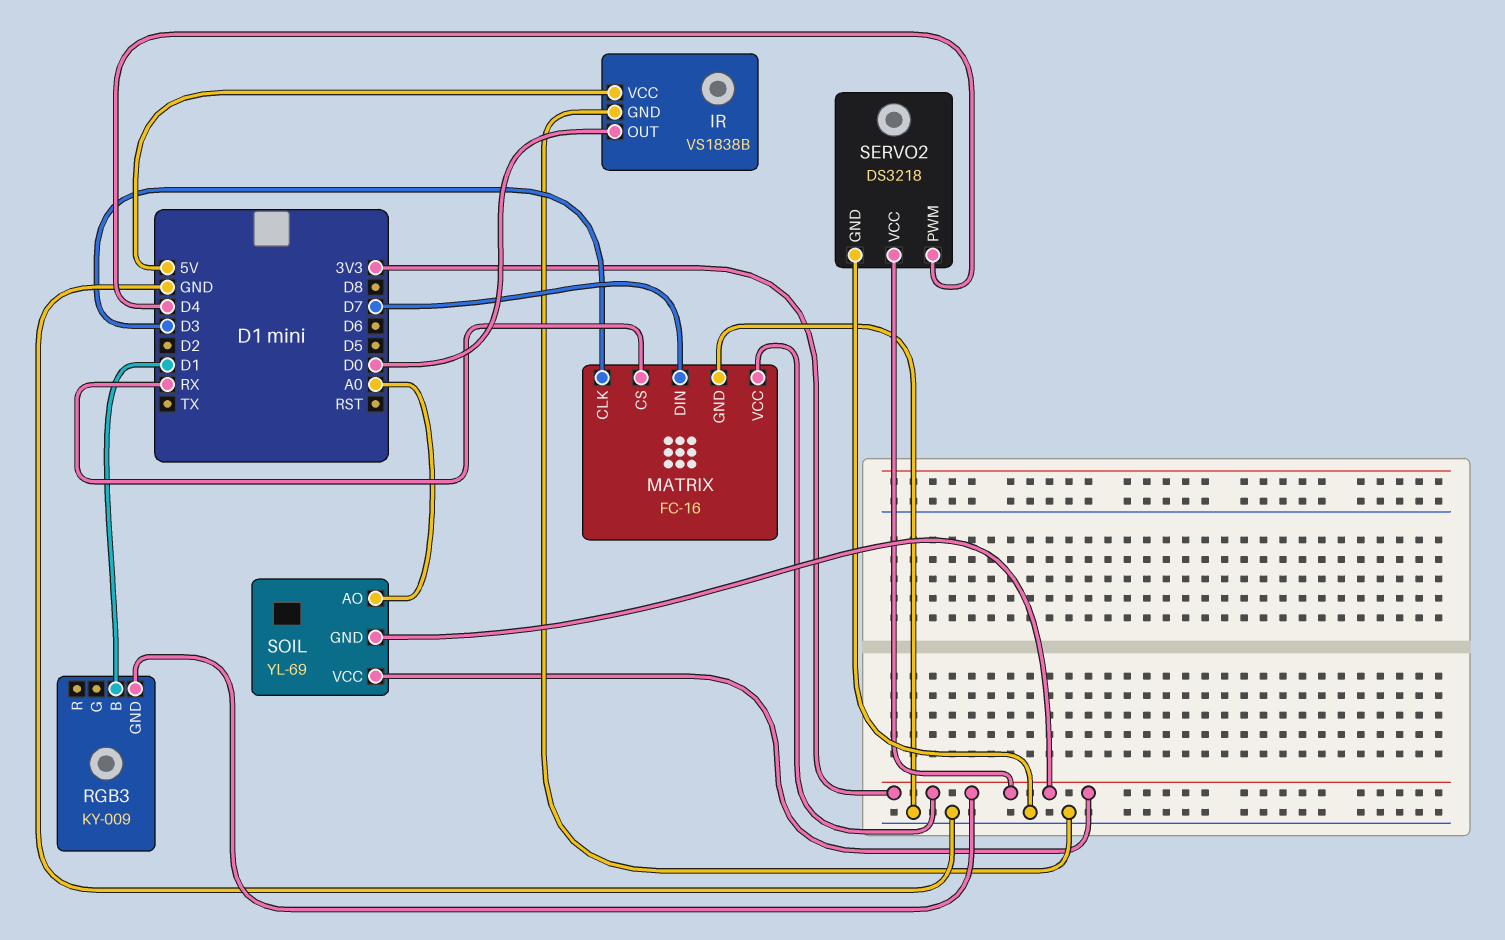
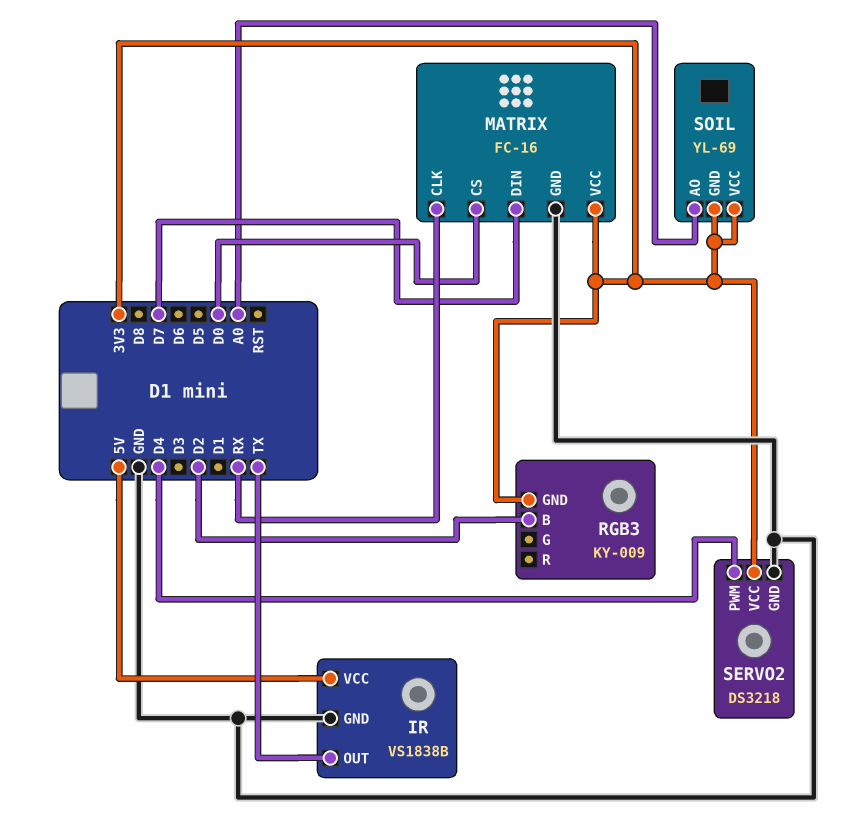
IR pin OUT: D0 -> TX
MATRIX pin CLK: D3 -> RX
MATRIX pin CS: RX -> D0
RGB3 pin B: D1 -> D2

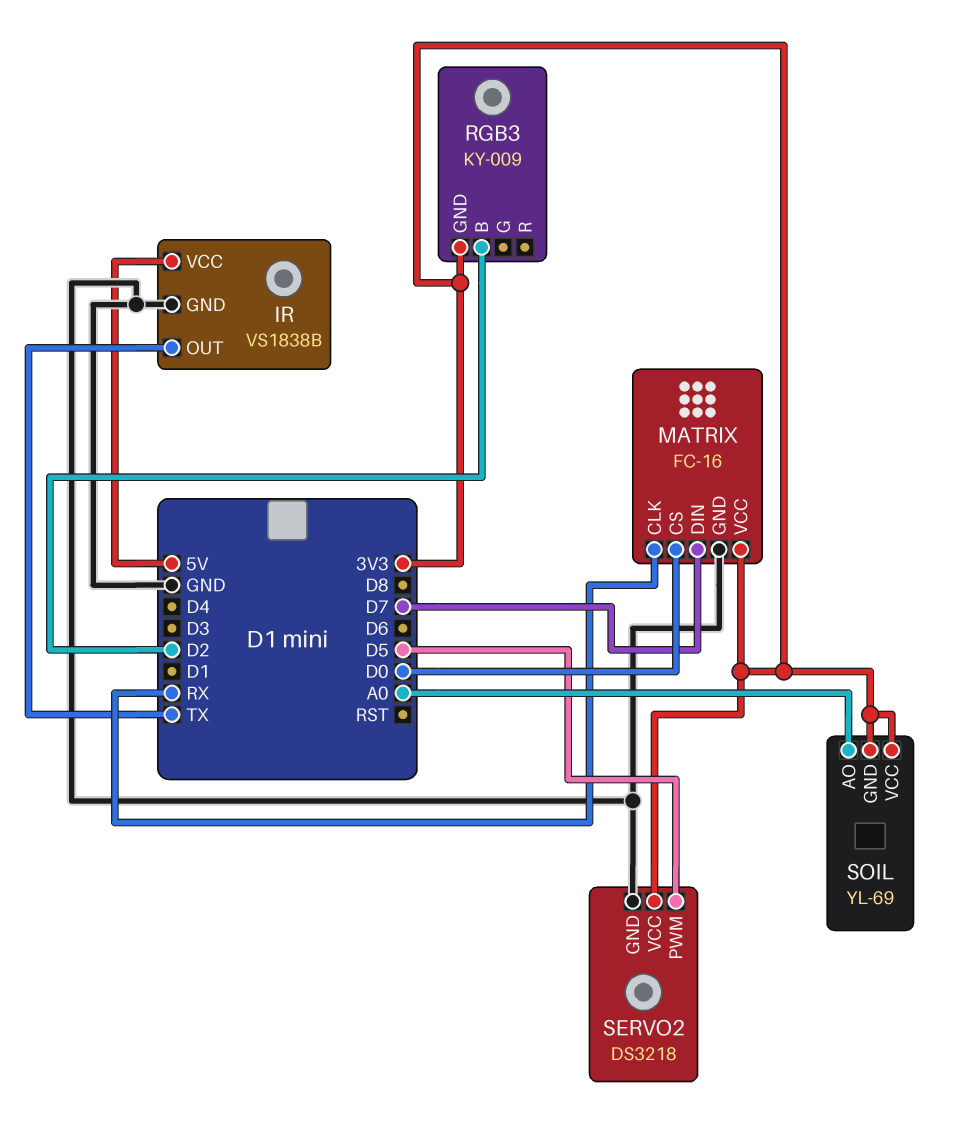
SERVO2 pin PWM: D4 -> D5

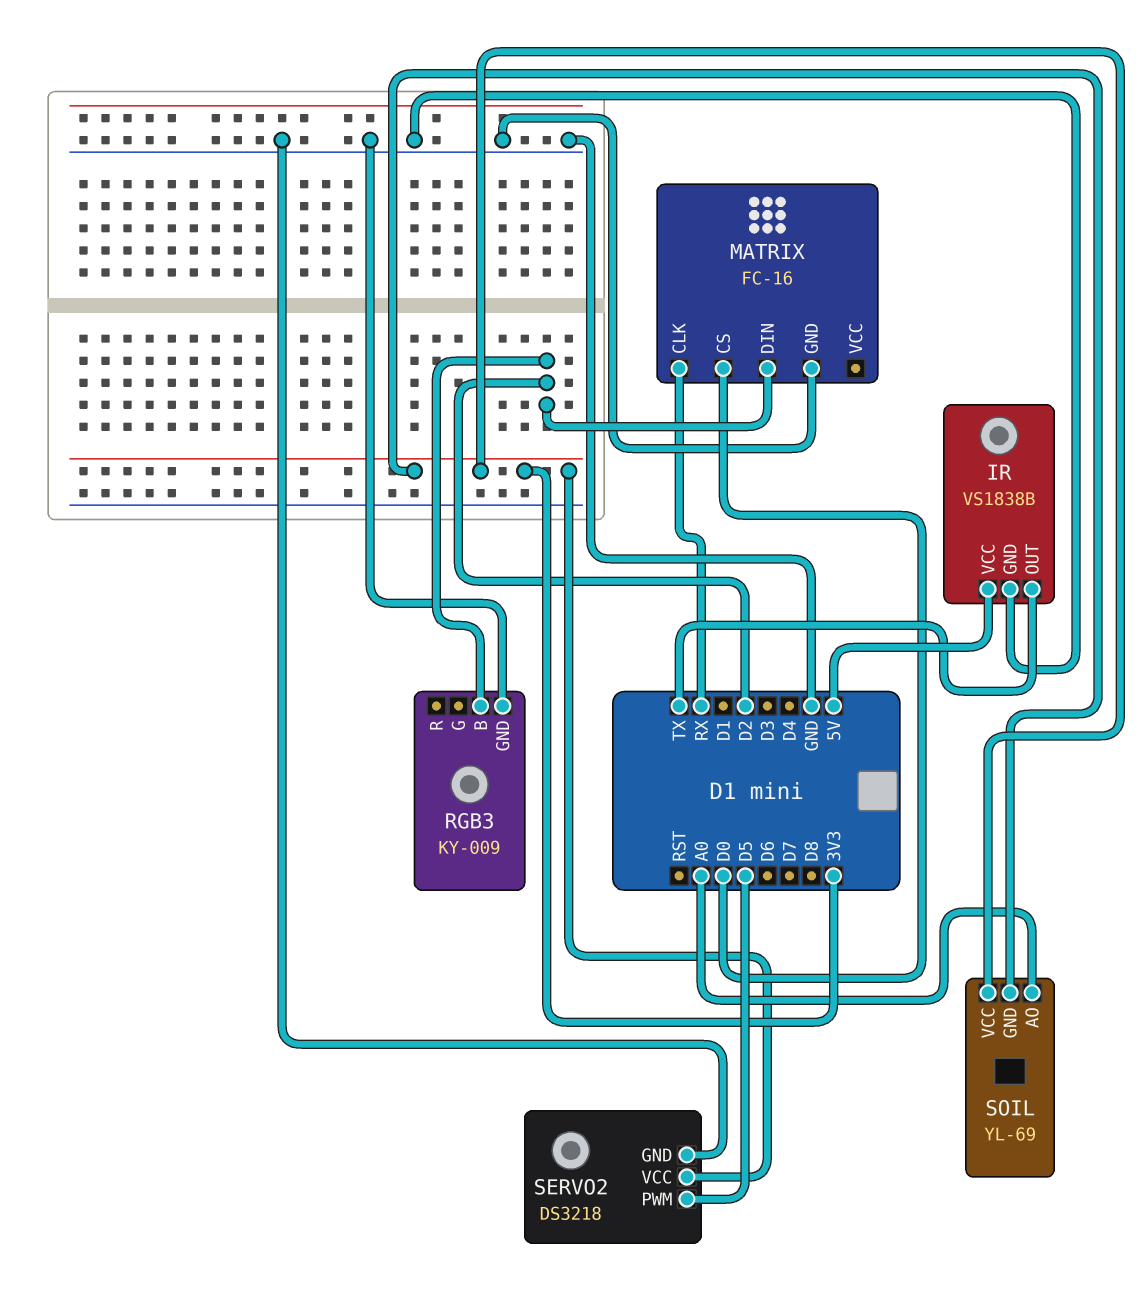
MATRIX pin DIN: D7 -> D2
MATRIX pin VCC: 3V3 -> none
RGB3 pin GND: 3V3 -> GND

